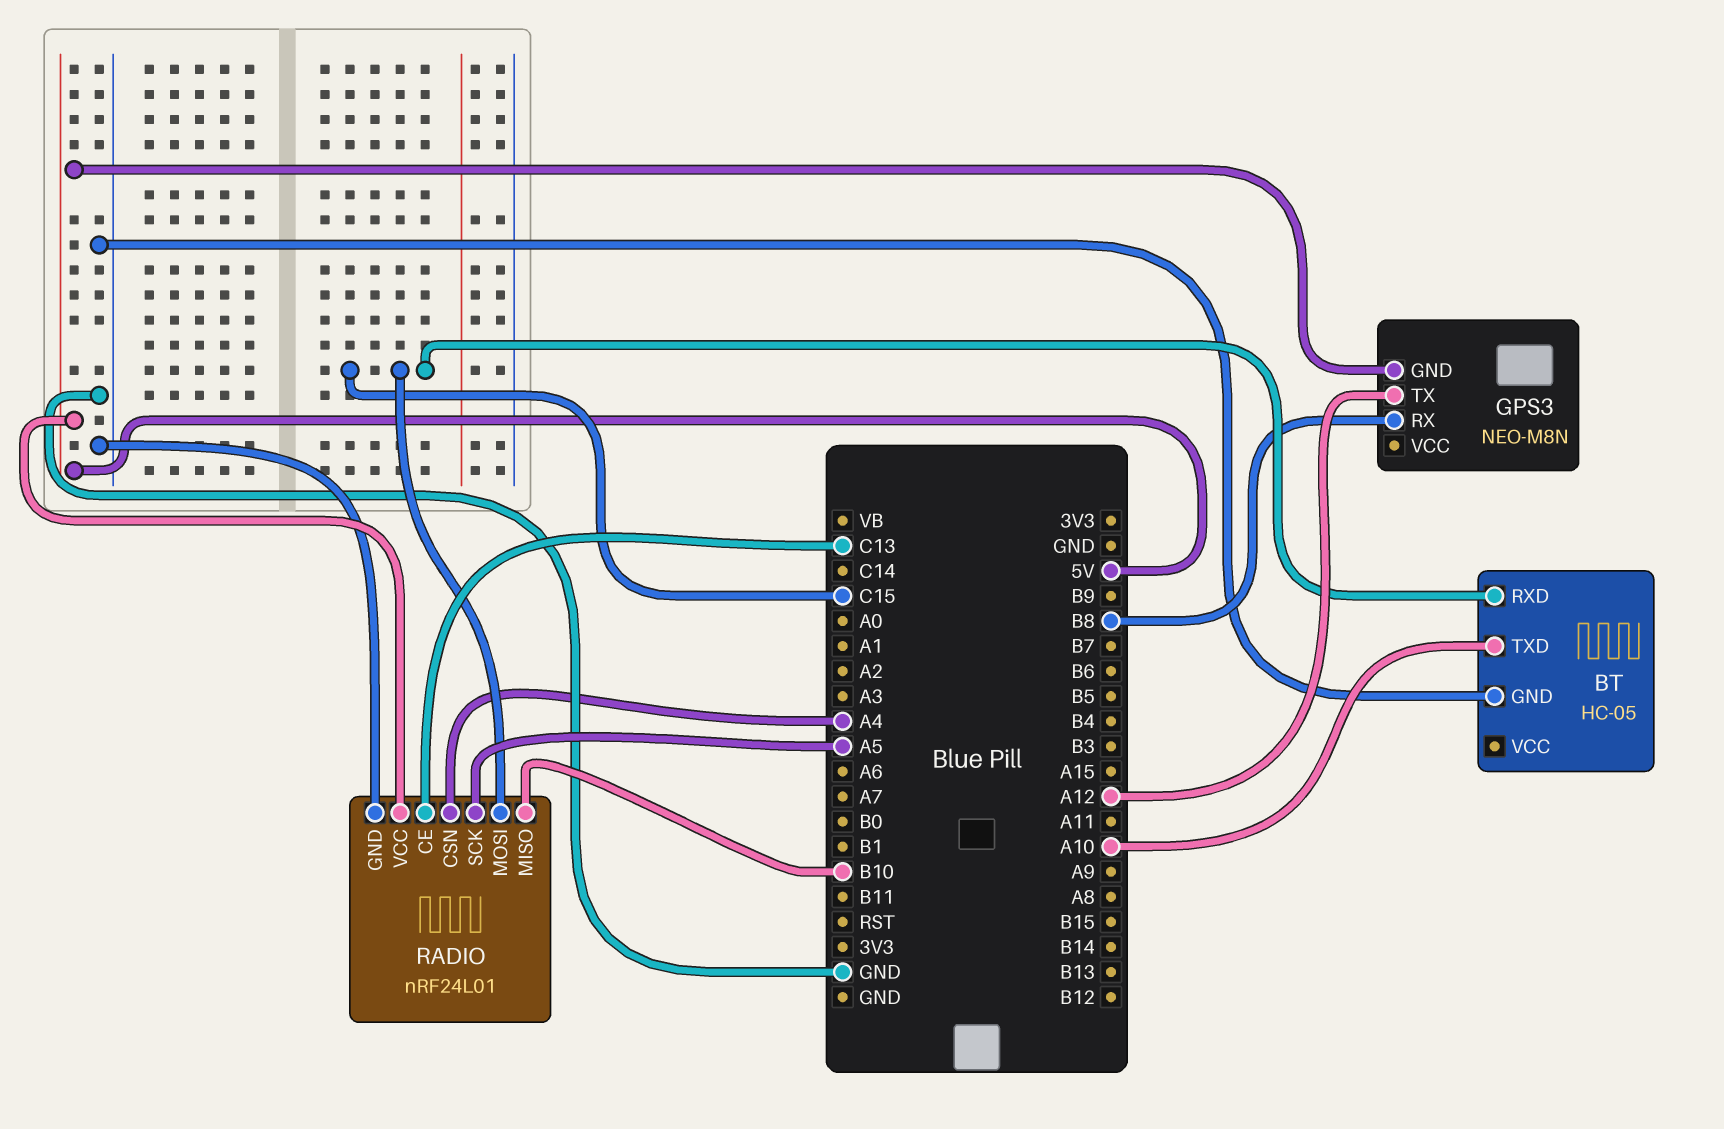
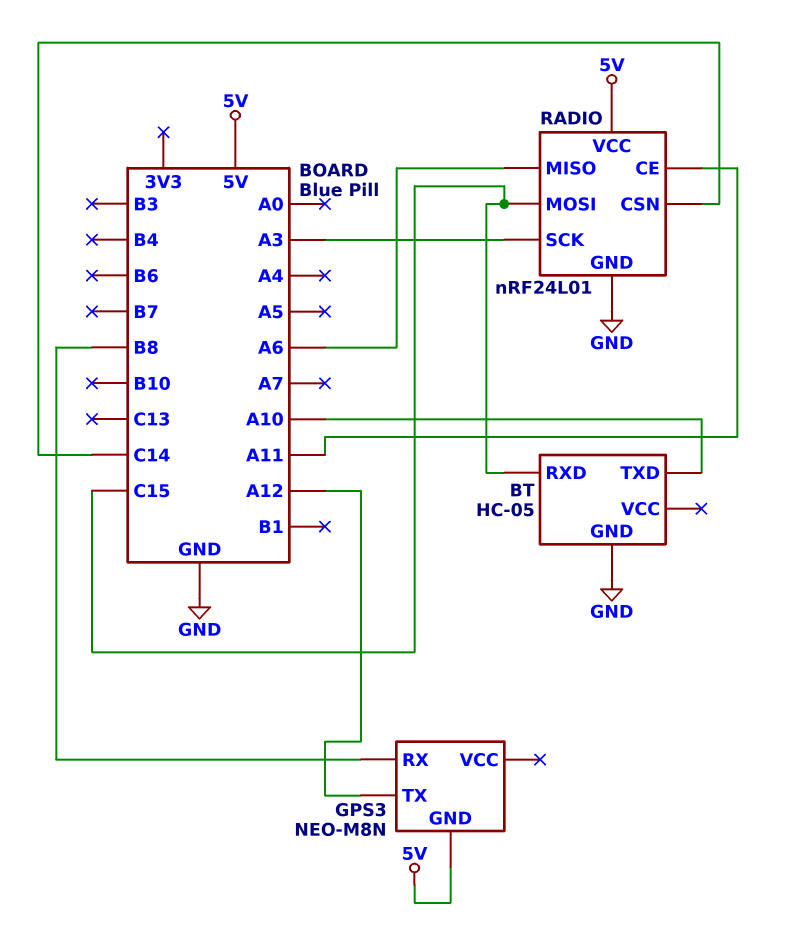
RADIO pin CE: C13 -> A11
RADIO pin CSN: A4 -> C14
RADIO pin MISO: B10 -> A6
RADIO pin SCK: A5 -> A3

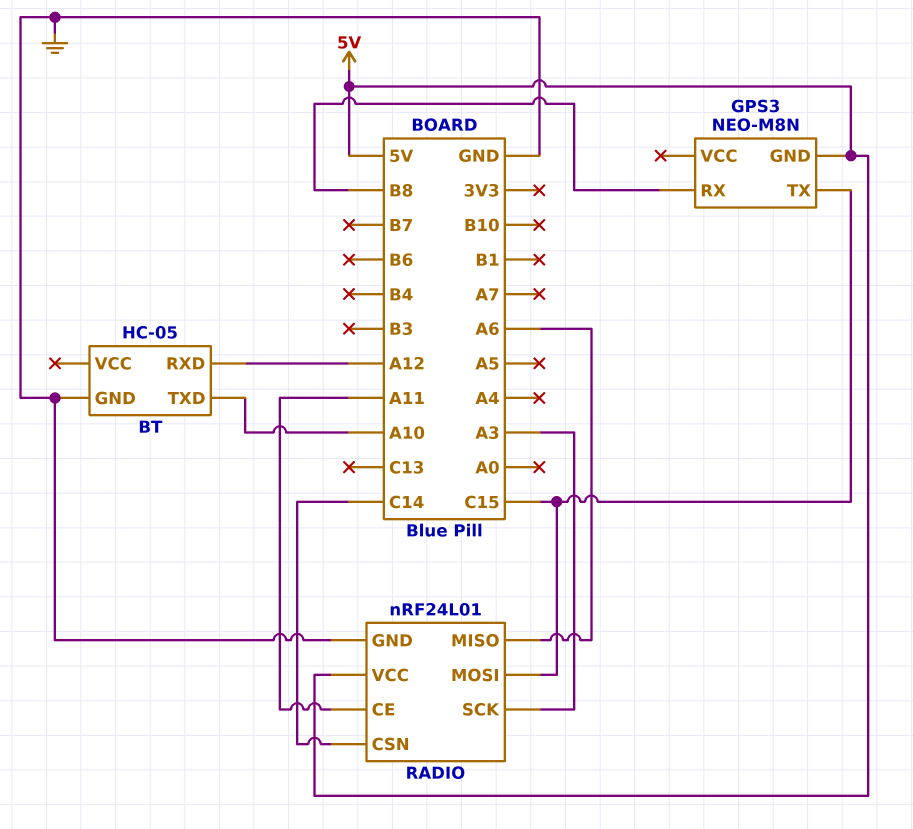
BT pin RXD: C15 -> A12
GPS3 pin TX: A12 -> C15

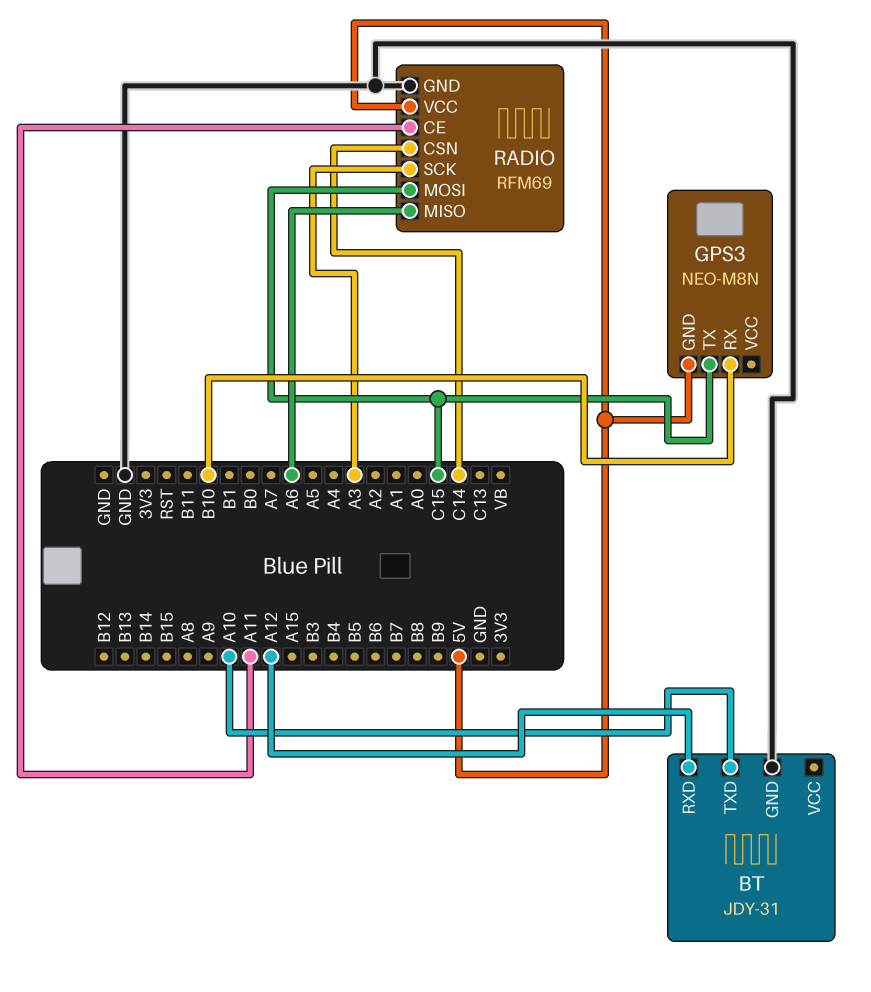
BT: HC-05 -> JDY-31
GPS3 pin RX: B8 -> B10
RADIO: nRF24L01 -> RFM69

